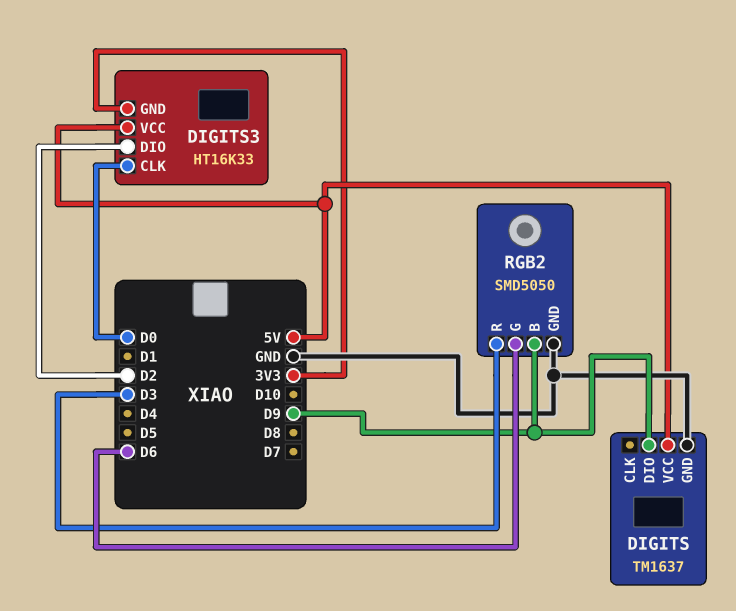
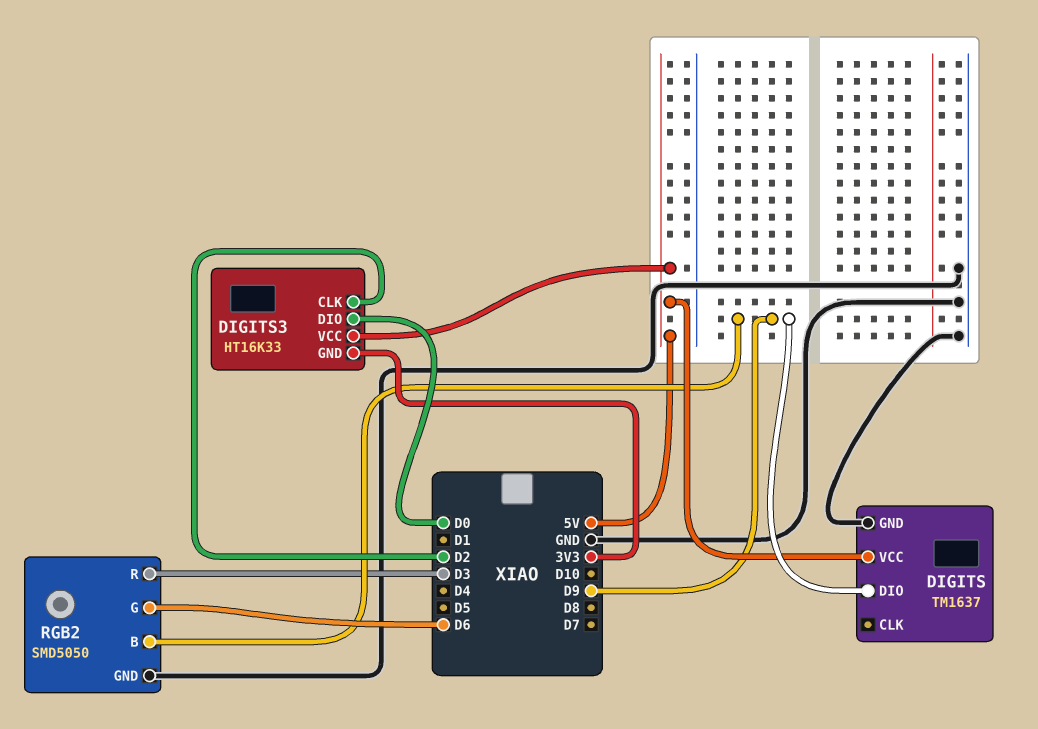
DIGITS3 pin CLK: D0 -> D2
DIGITS3 pin DIO: D2 -> D0

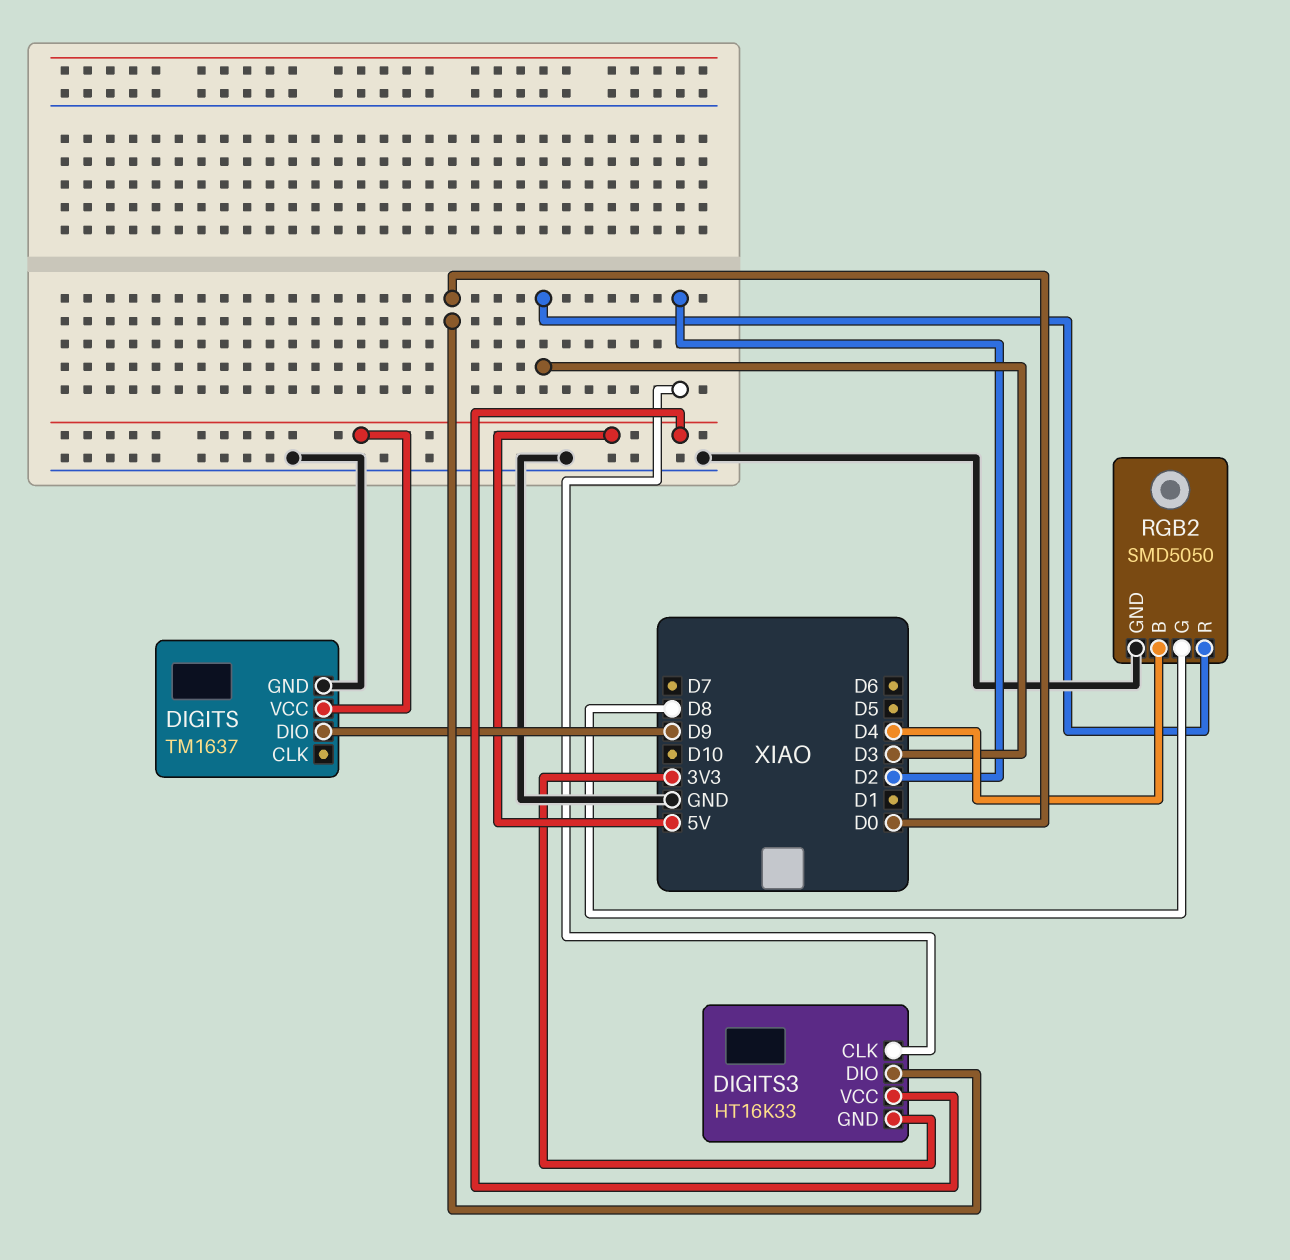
RGB2 pin B: D9 -> D4
RGB2 pin G: D6 -> D8

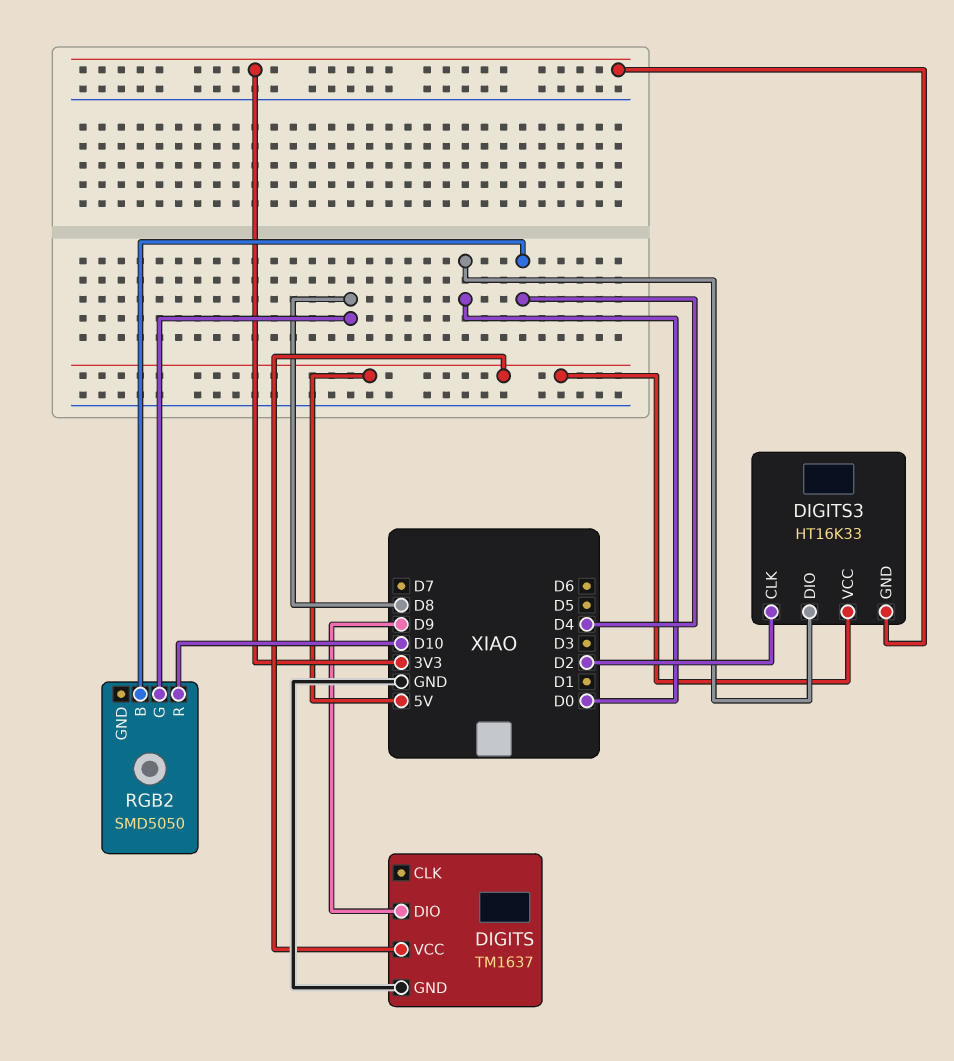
RGB2 pin GND: GND -> none
RGB2 pin R: D3 -> D10

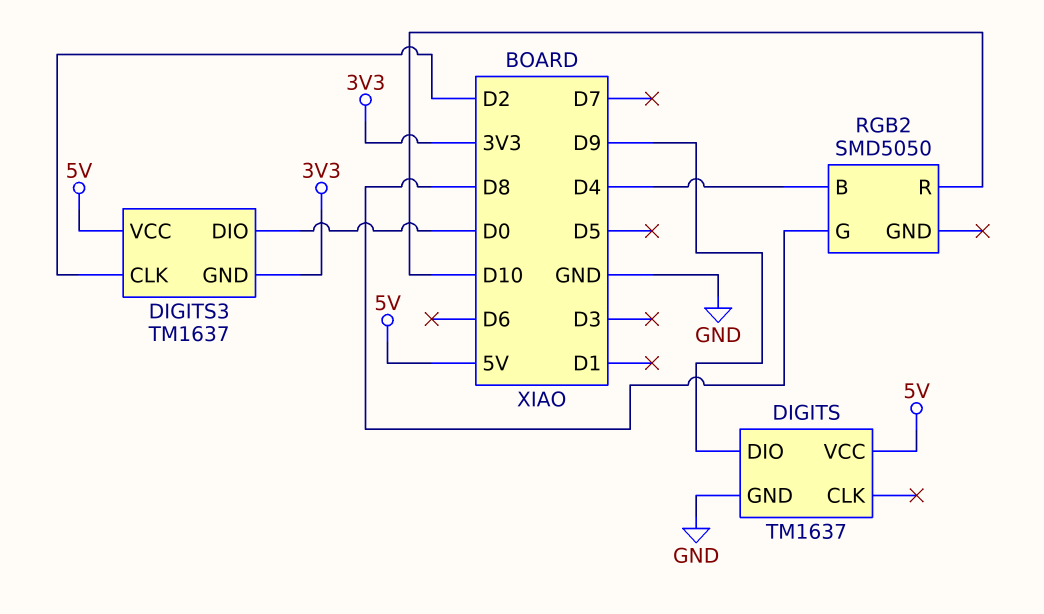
DIGITS3: HT16K33 -> TM1637

